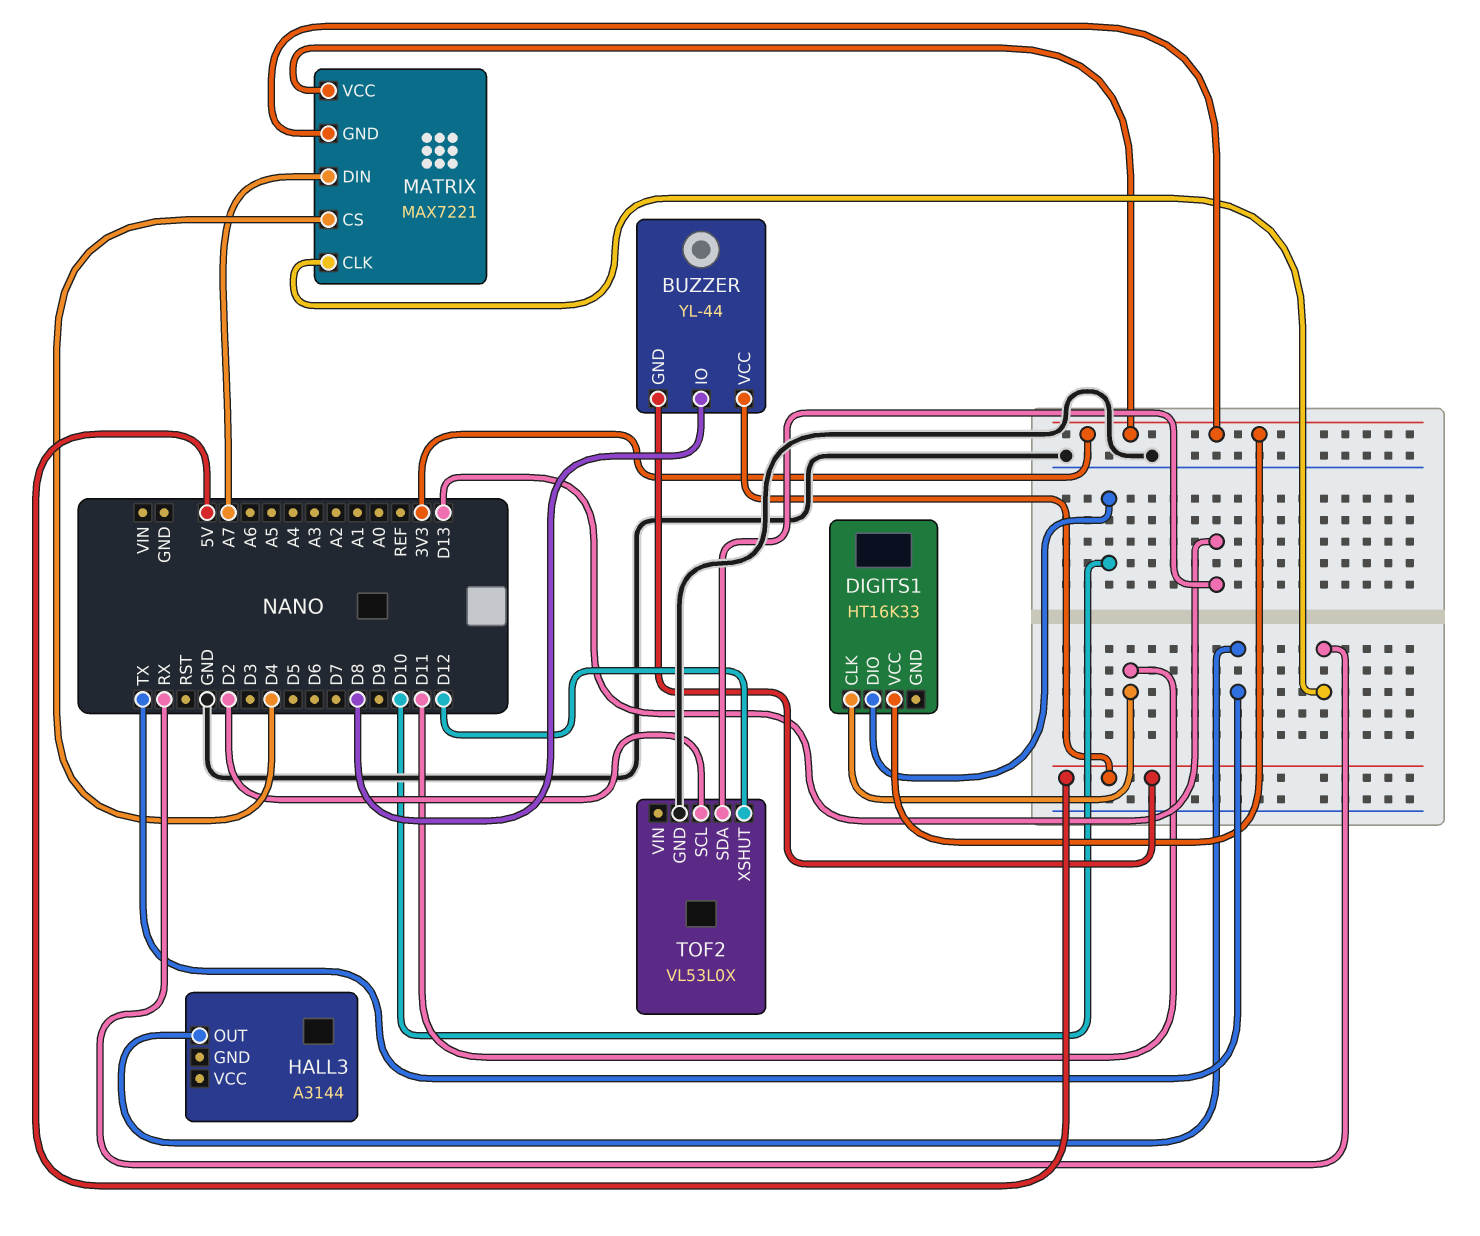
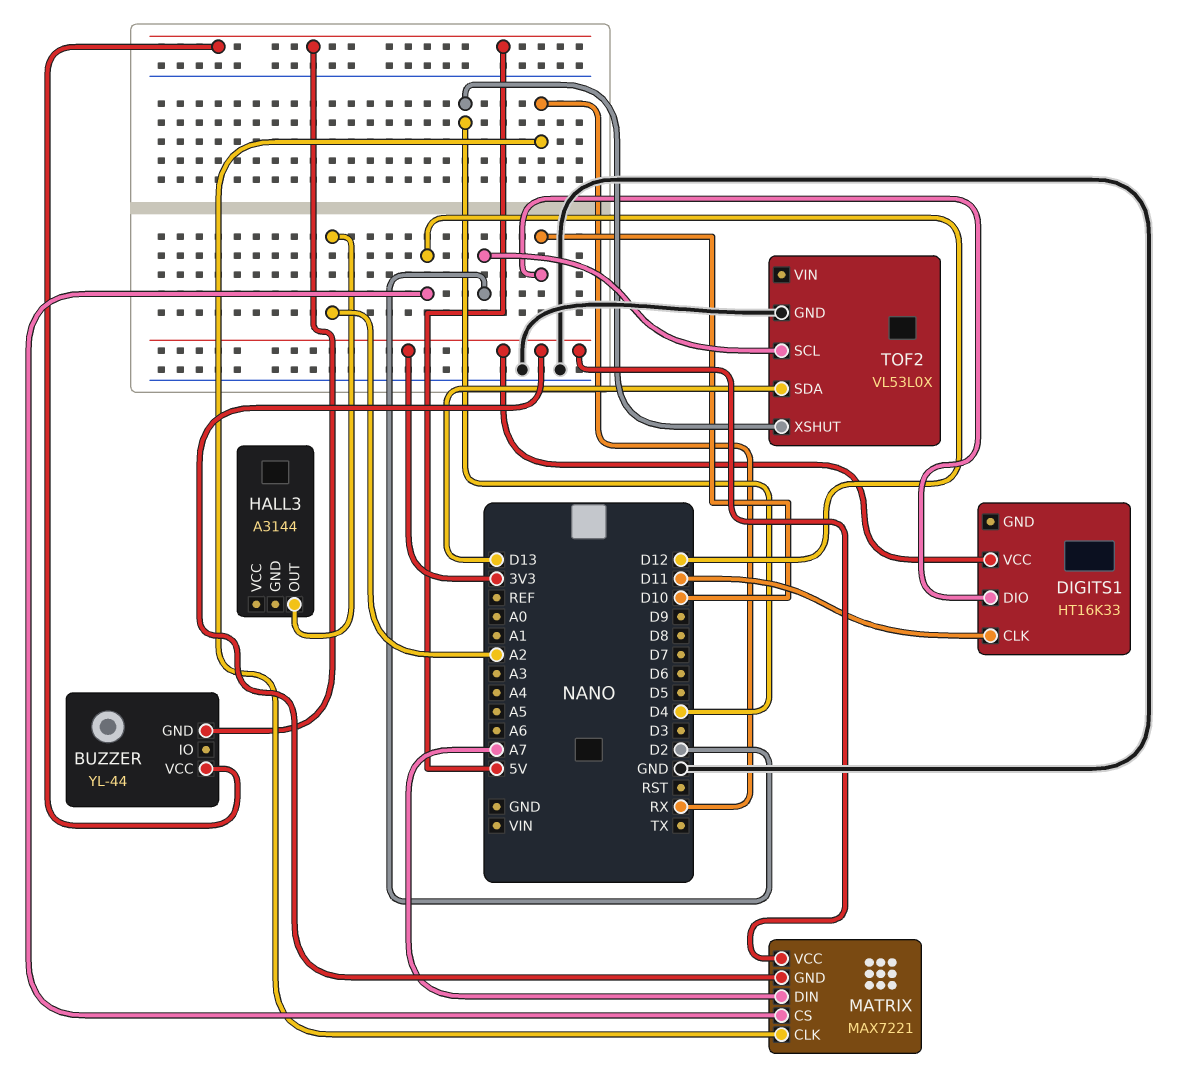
BUZZER pin IO: D8 -> none
HALL3 pin OUT: TX -> A2
MATRIX pin CS: D4 -> D12
TOF2 pin XSHUT: D12 -> D4

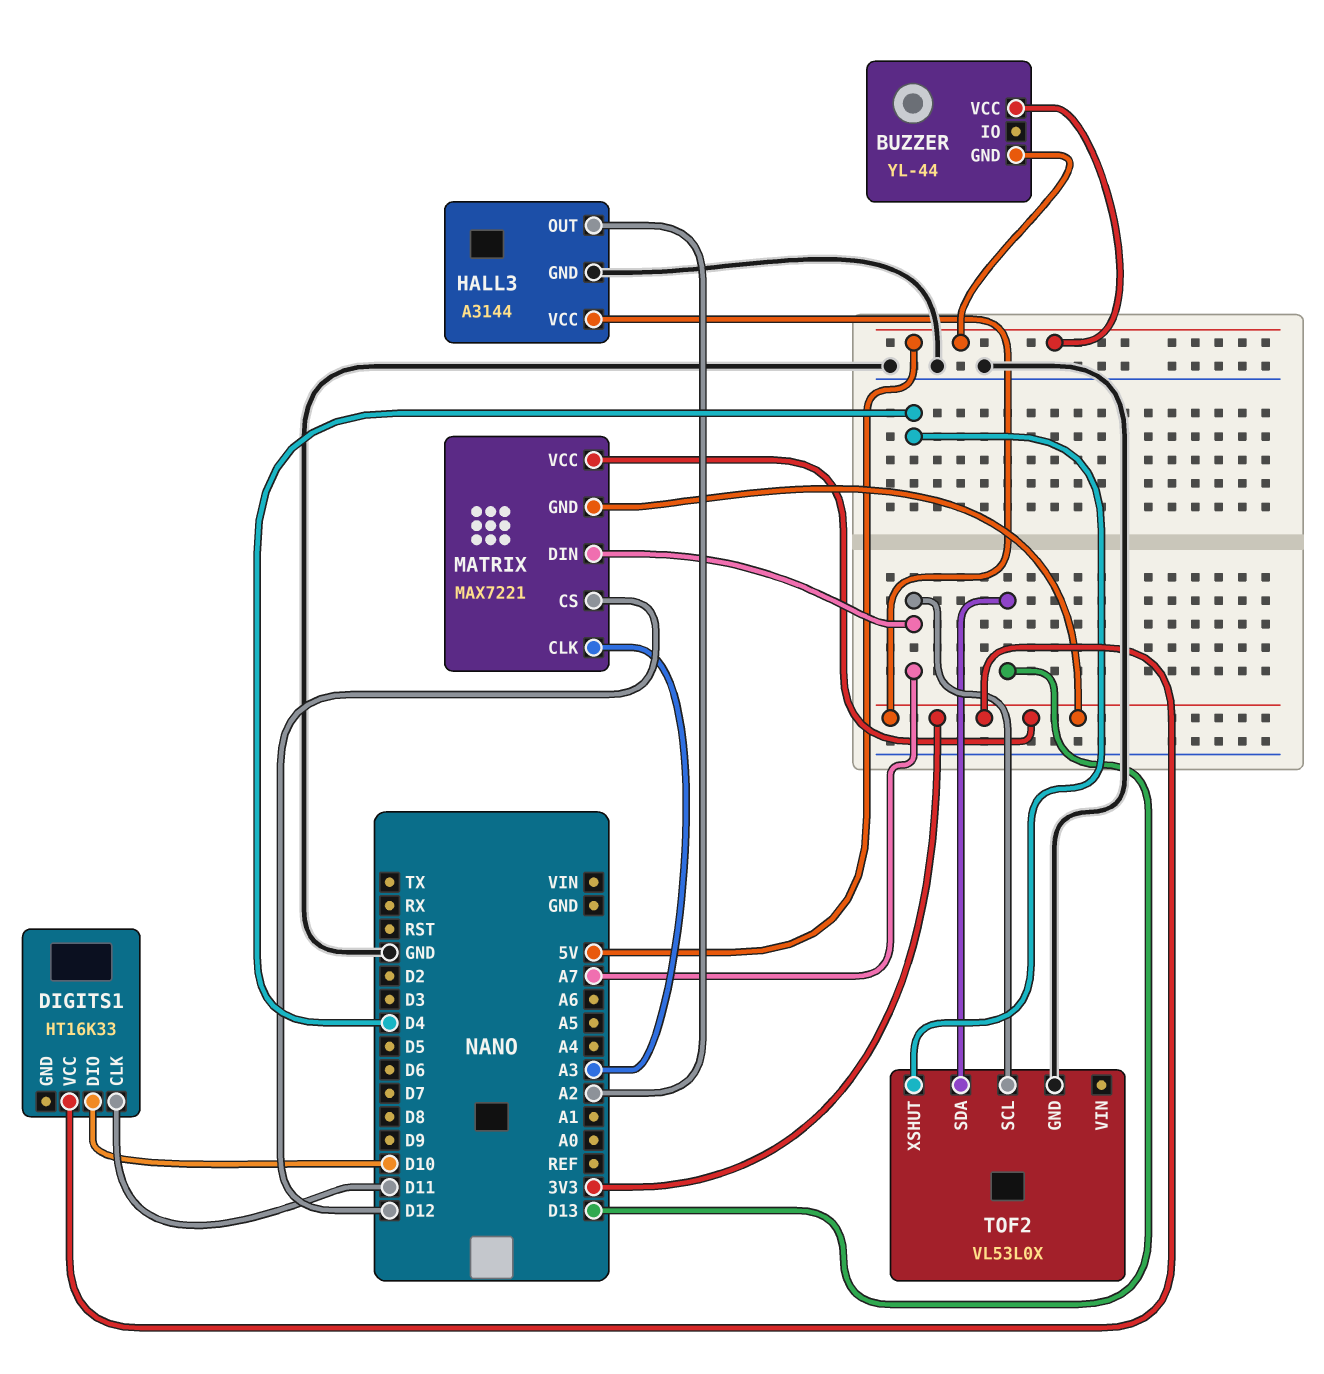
HALL3 pin GND: none -> GND
HALL3 pin VCC: none -> 3V3
MATRIX pin CLK: RX -> A3
TOF2 pin SCL: D2 -> A7

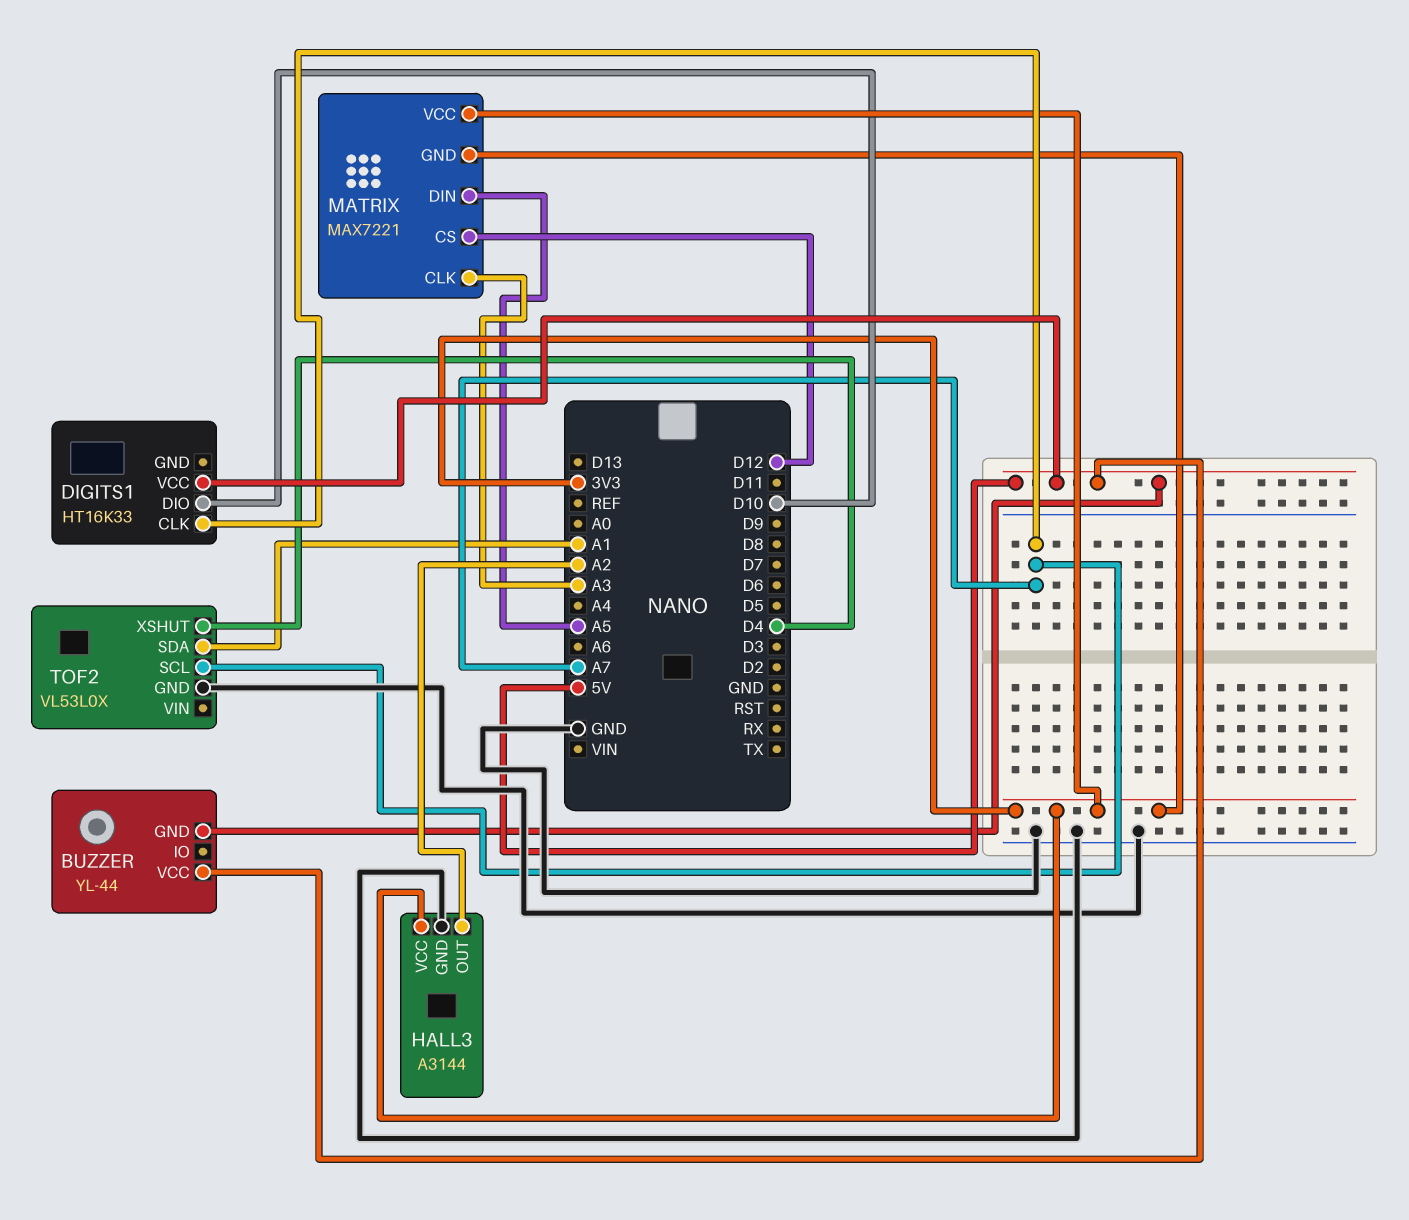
DIGITS1 pin CLK: D11 -> A7
DIGITS1 pin VCC: 3V3 -> 5V
MATRIX pin DIN: A7 -> A5
TOF2 pin SDA: D13 -> A1

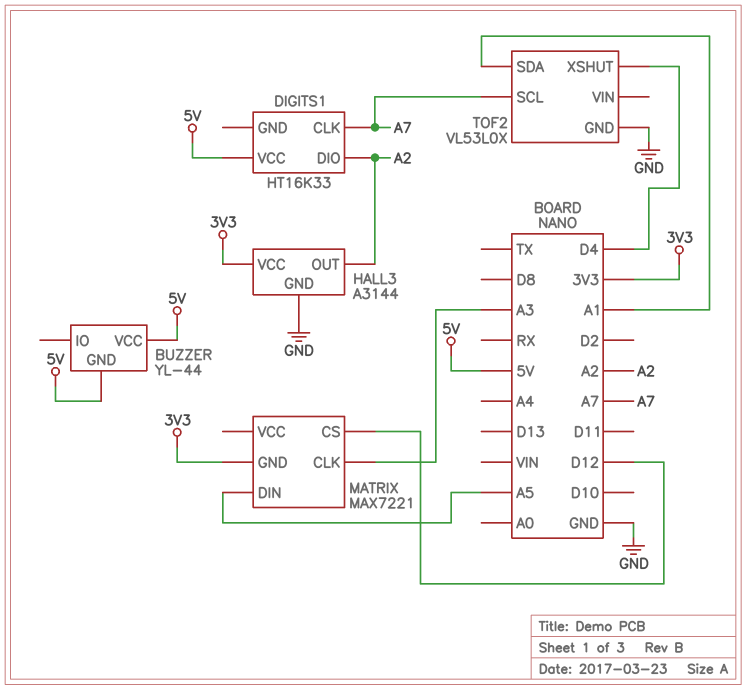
DIGITS1 pin DIO: D10 -> A2
MATRIX pin VCC: 3V3 -> none

